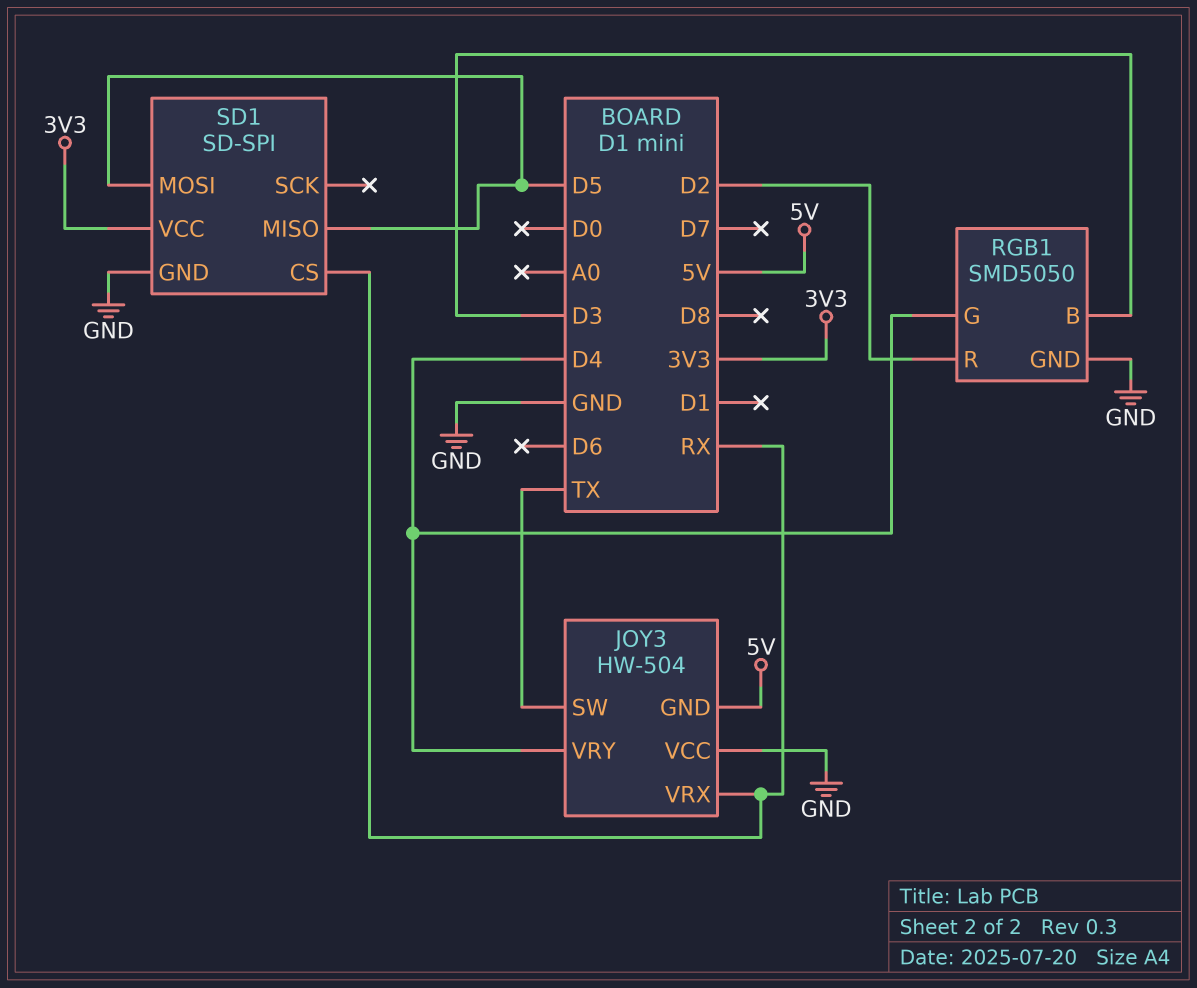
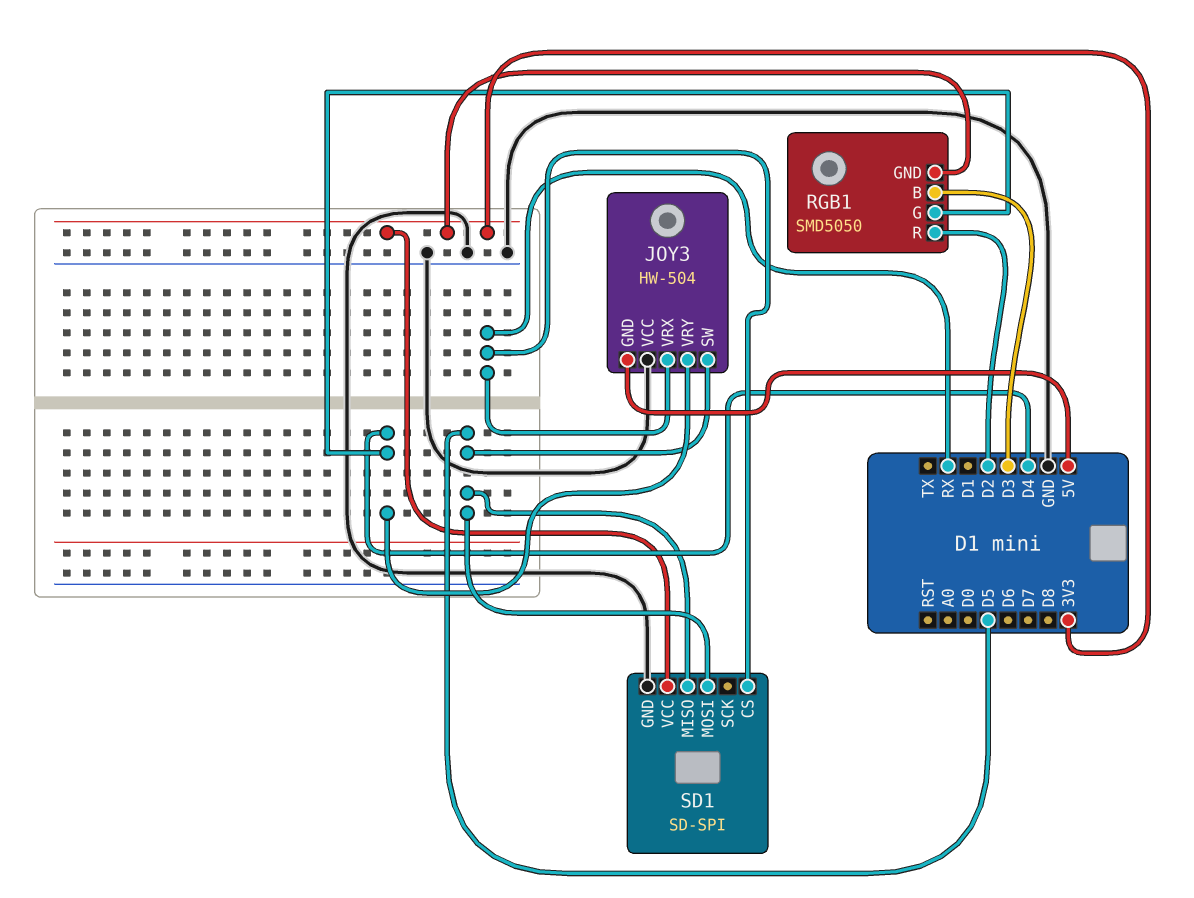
JOY3 pin SW: TX -> D5
RGB1 pin GND: GND -> 3V3

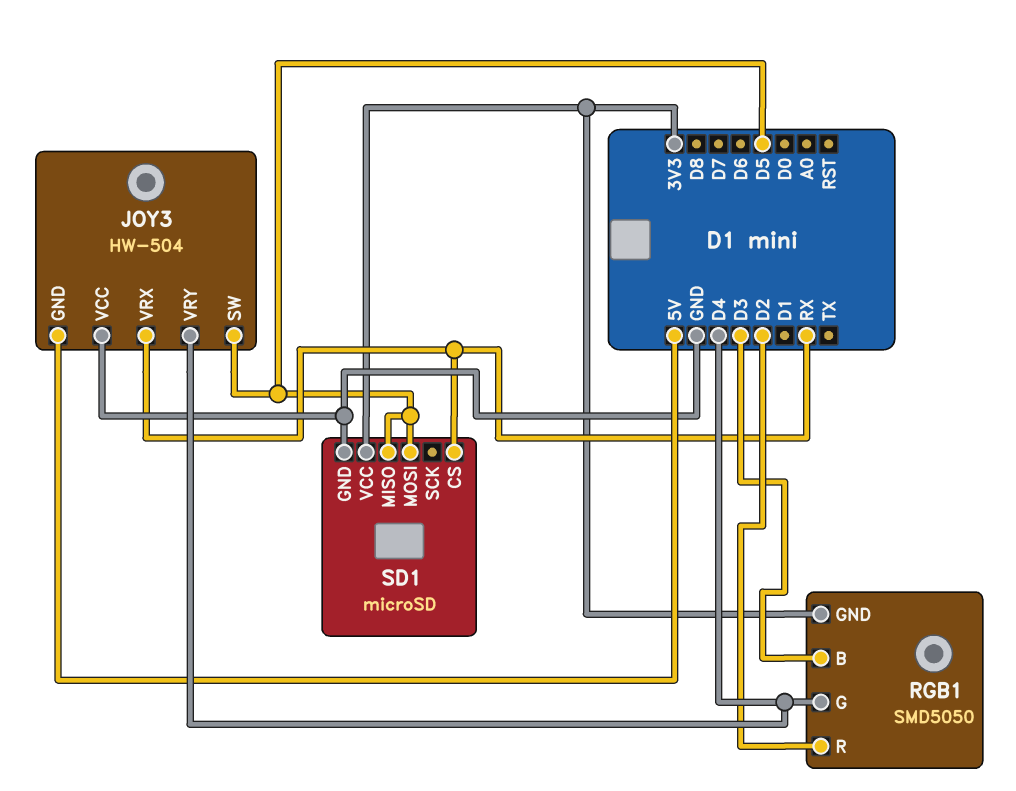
SD1: SD-SPI -> microSD

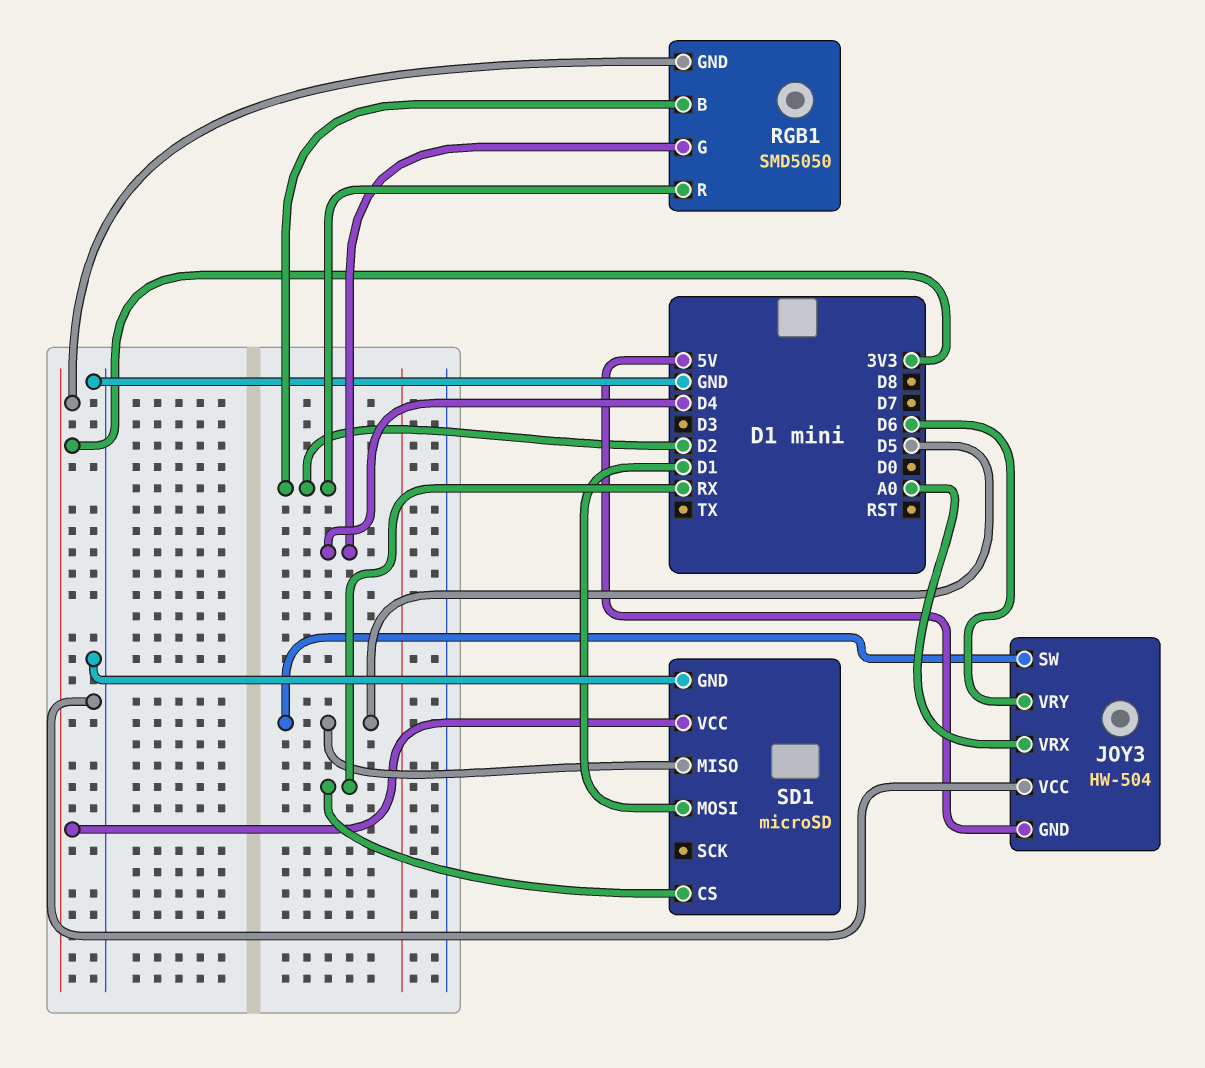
JOY3 pin VRX: RX -> A0
JOY3 pin VRY: D4 -> D6
RGB1 pin B: D3 -> D2
SD1 pin MOSI: D5 -> D1

